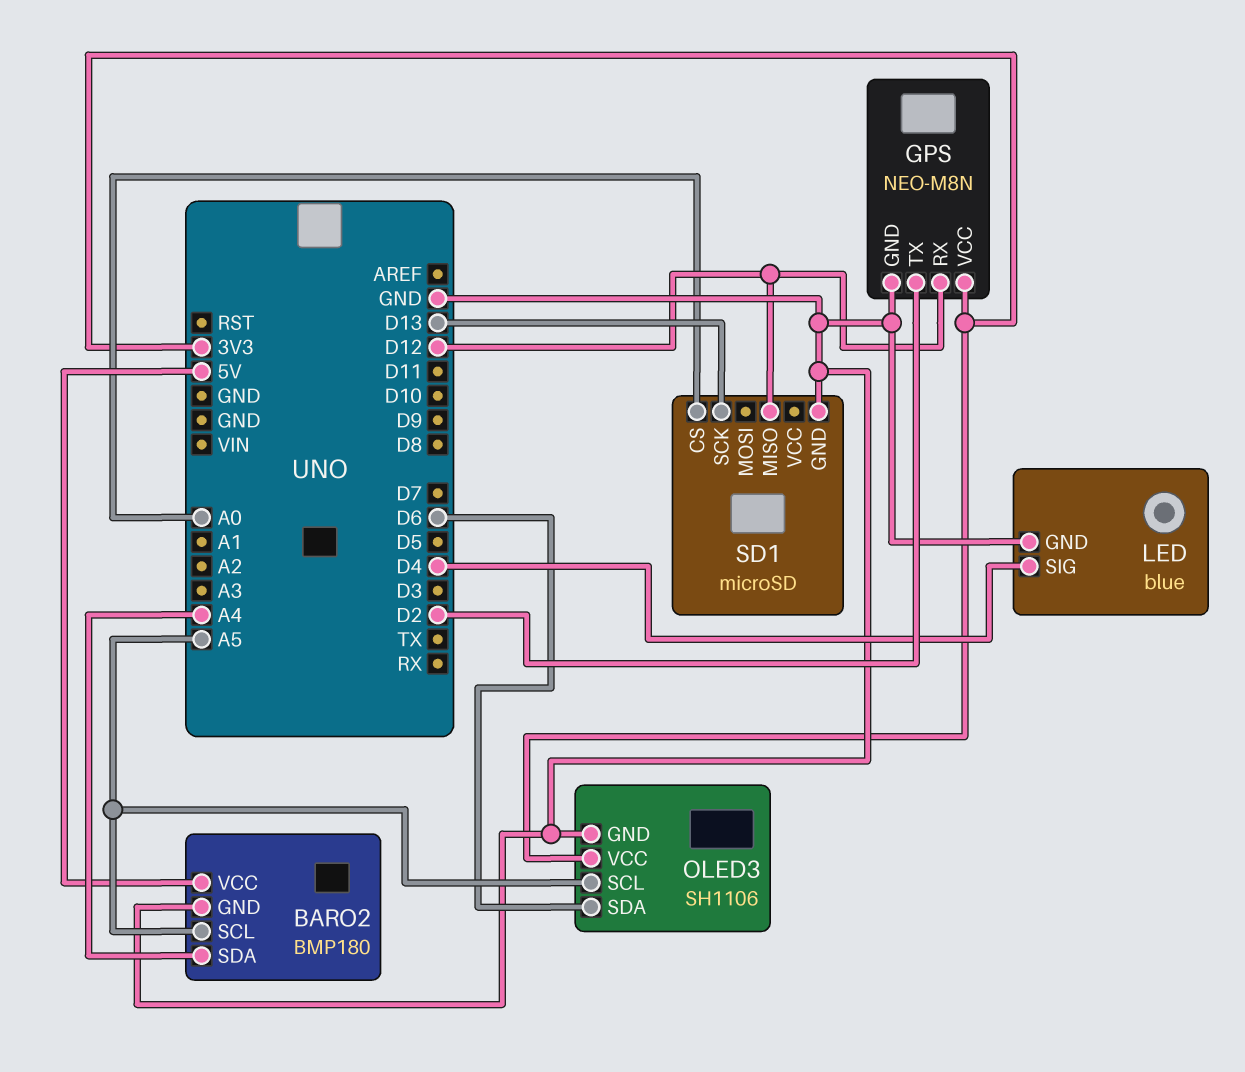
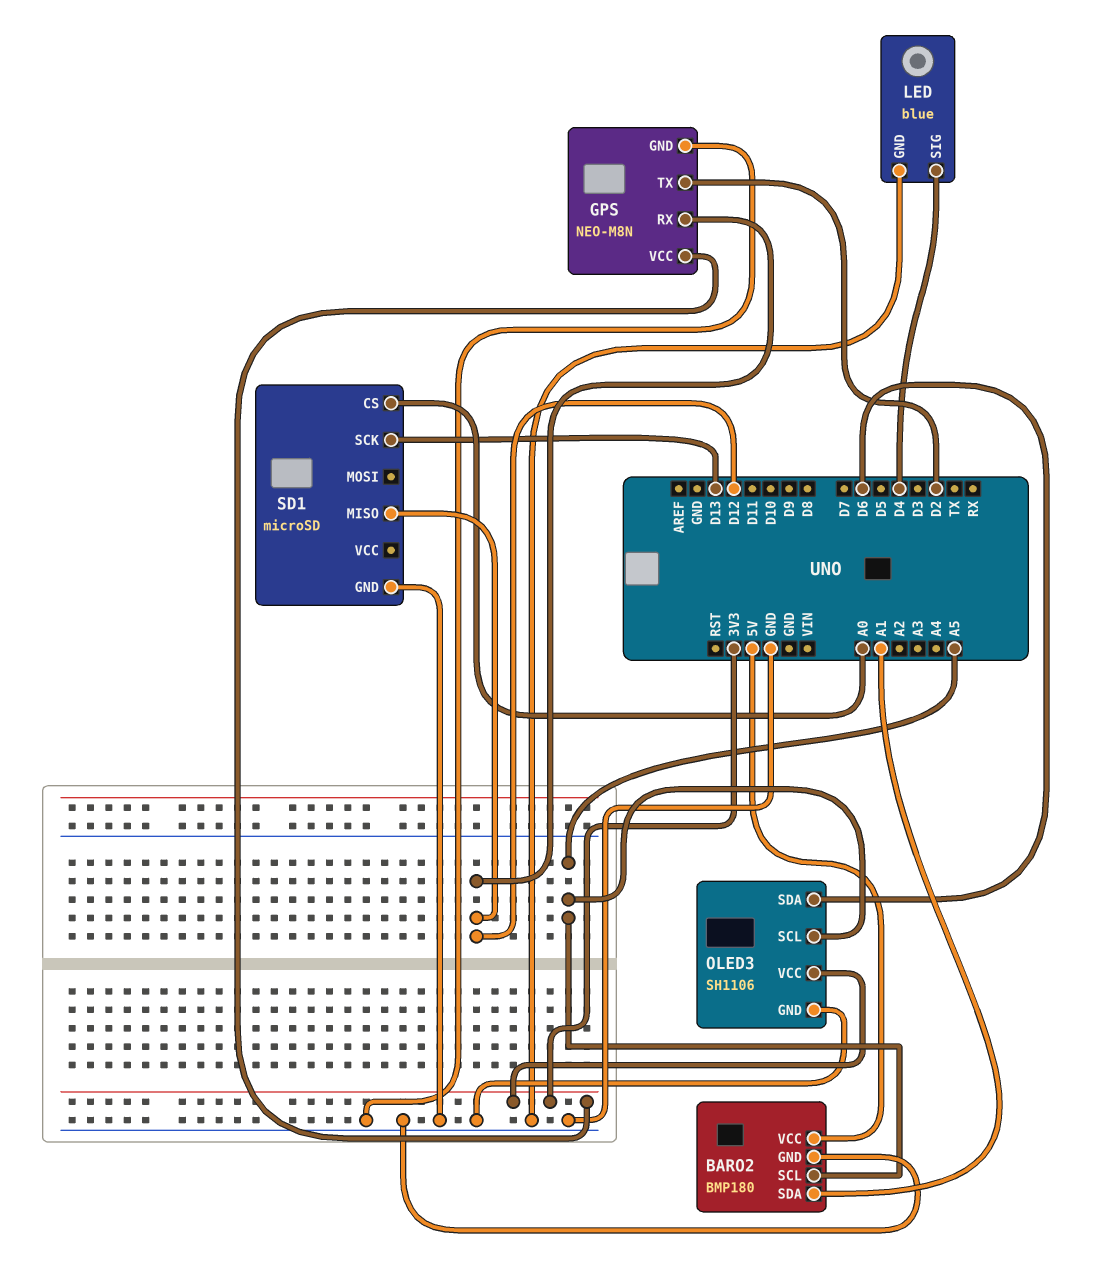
BARO2 pin SDA: A4 -> A1

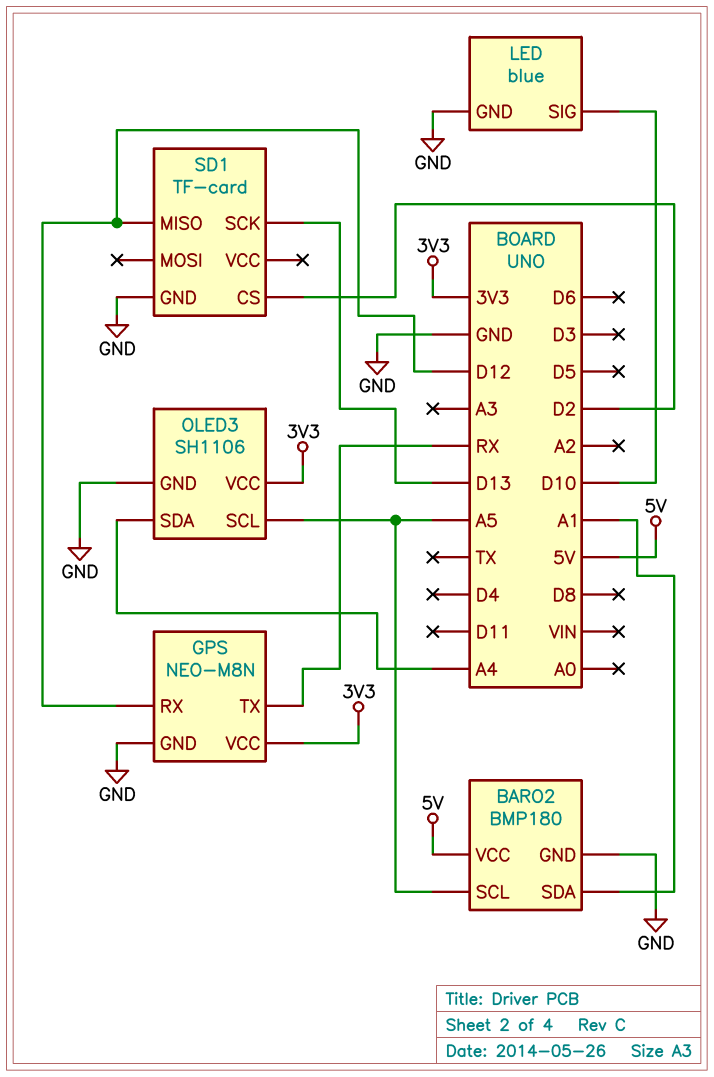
GPS pin TX: D2 -> RX
LED pin SIG: D4 -> D10
OLED3 pin SDA: D6 -> A4
SD1: microSD -> TF-card
SD1 pin CS: A0 -> D2

